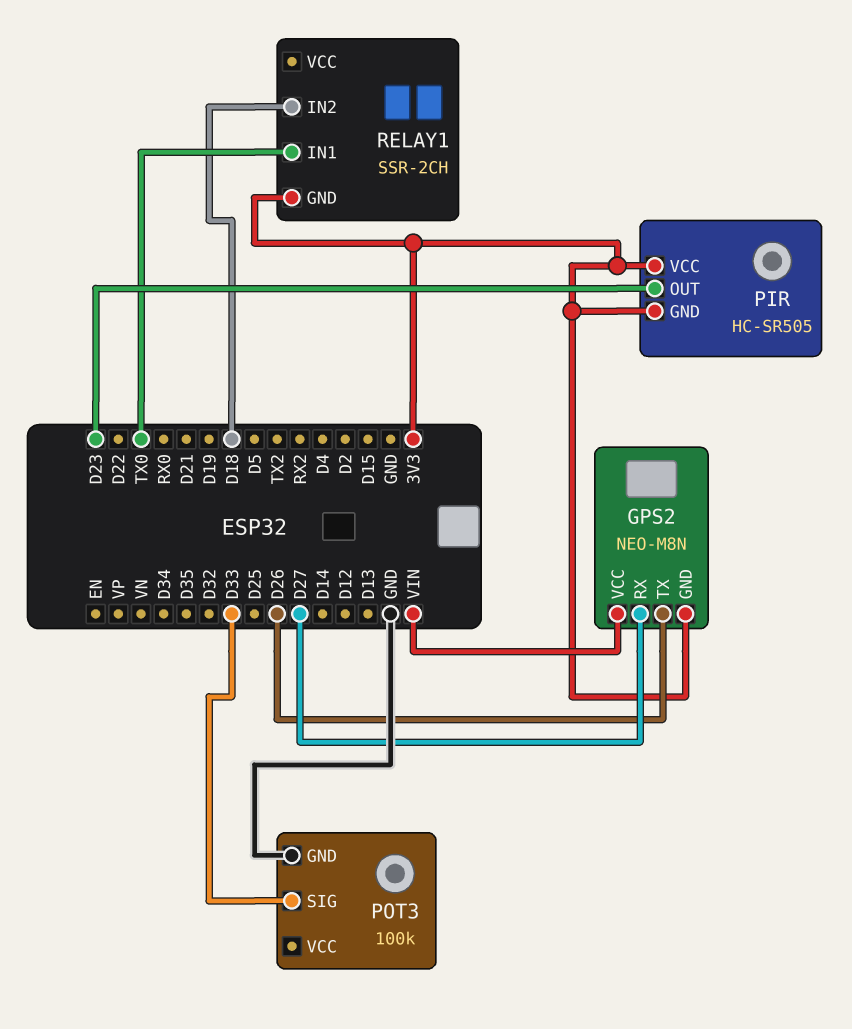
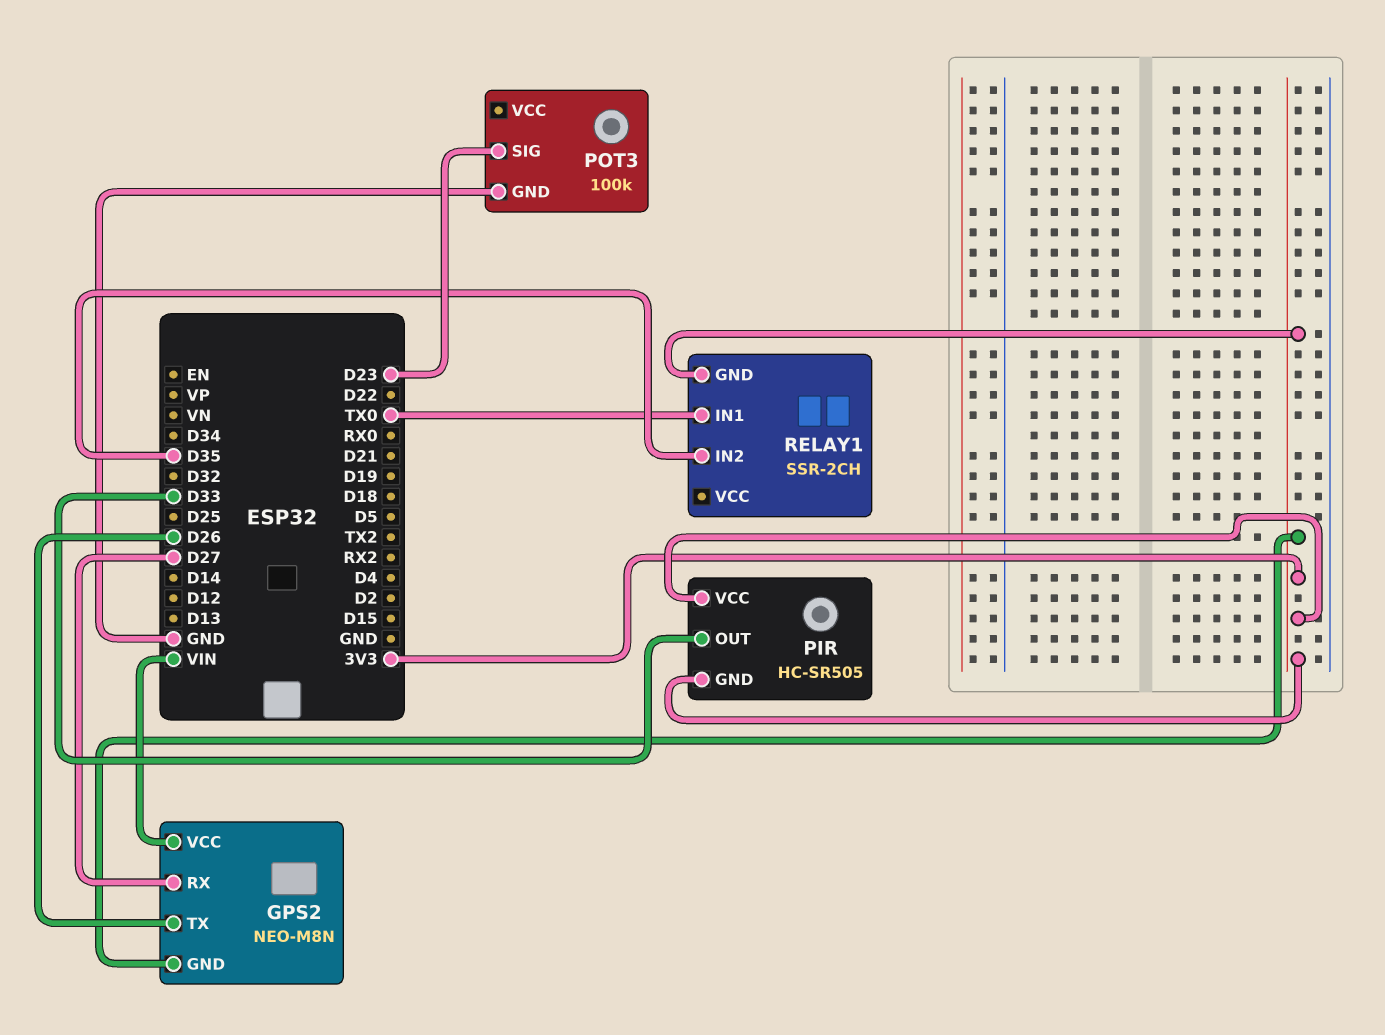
PIR pin OUT: D23 -> D33
POT3 pin SIG: D33 -> D23
RELAY1 pin IN2: D18 -> D35

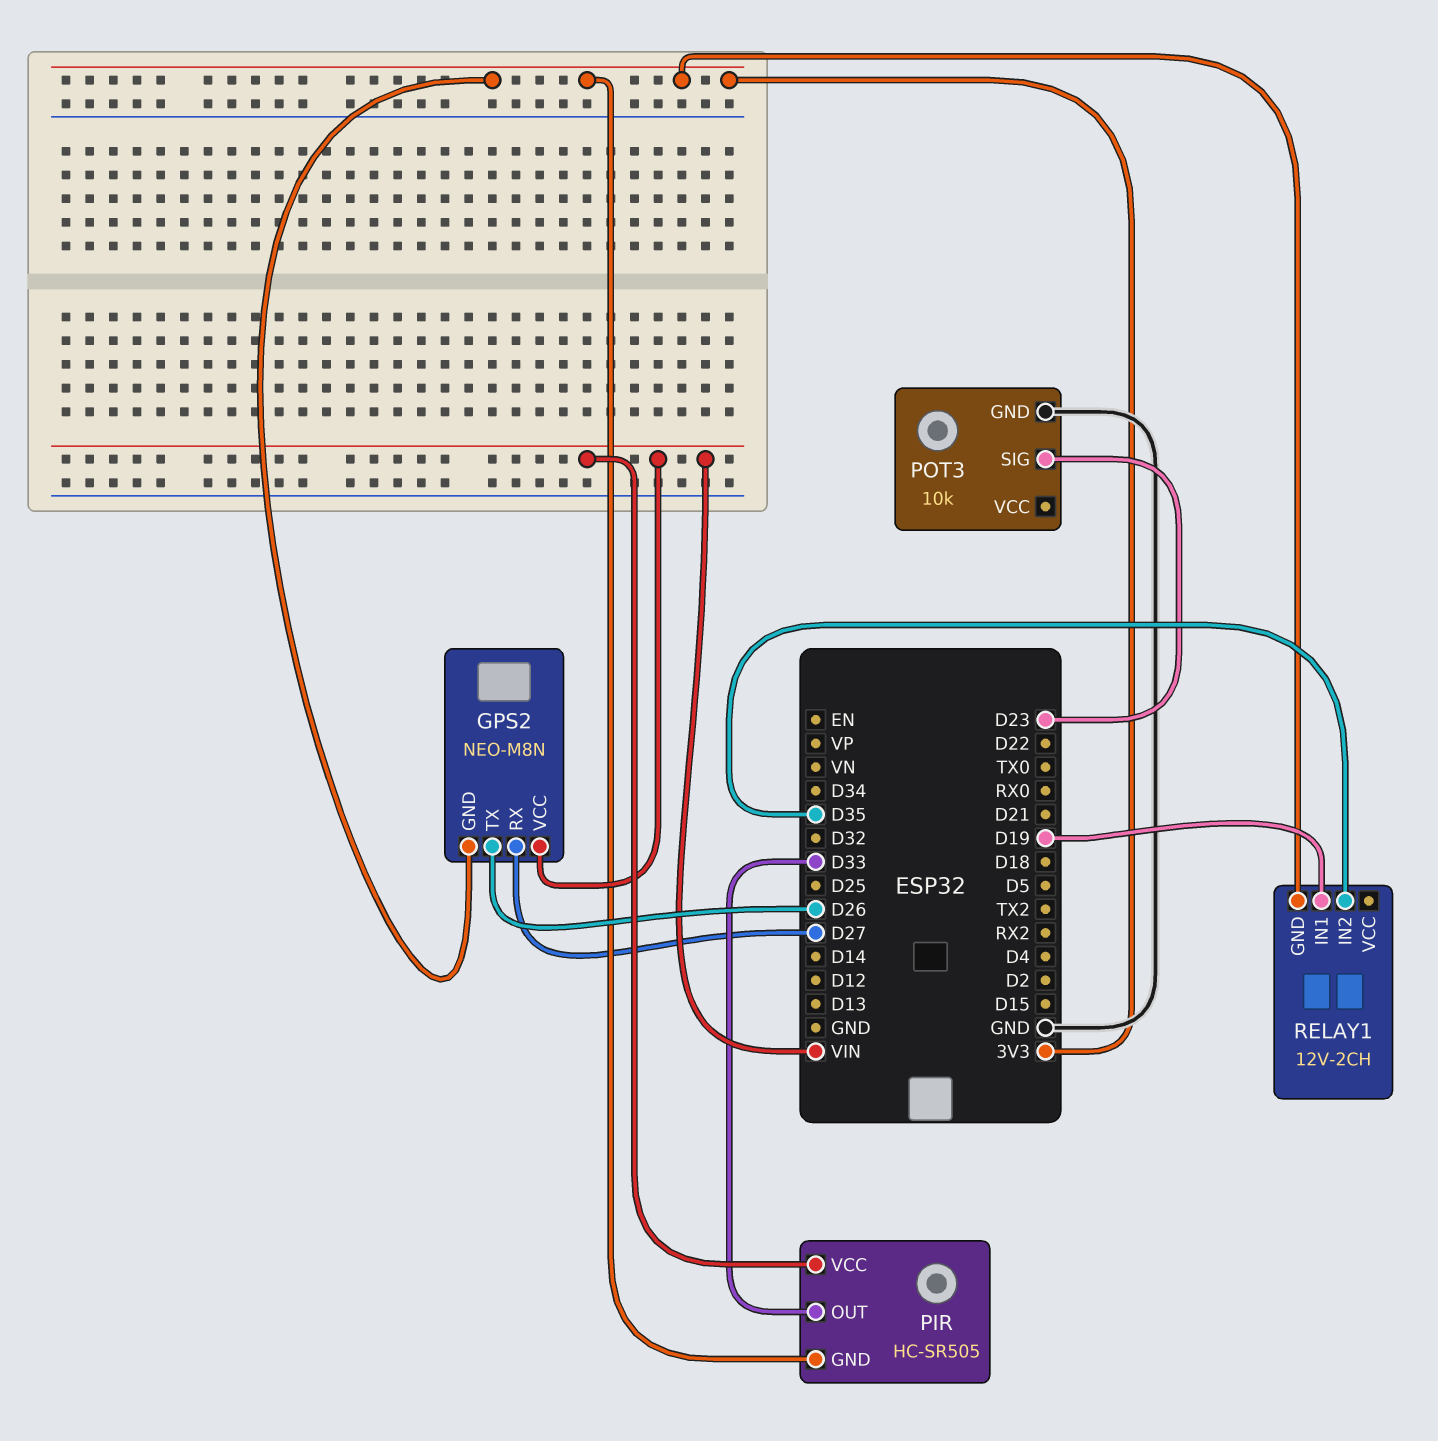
PIR pin VCC: 3V3 -> VIN
POT3: 100k -> 10k
RELAY1: SSR-2CH -> 12V-2CH
RELAY1 pin IN1: TX0 -> D19

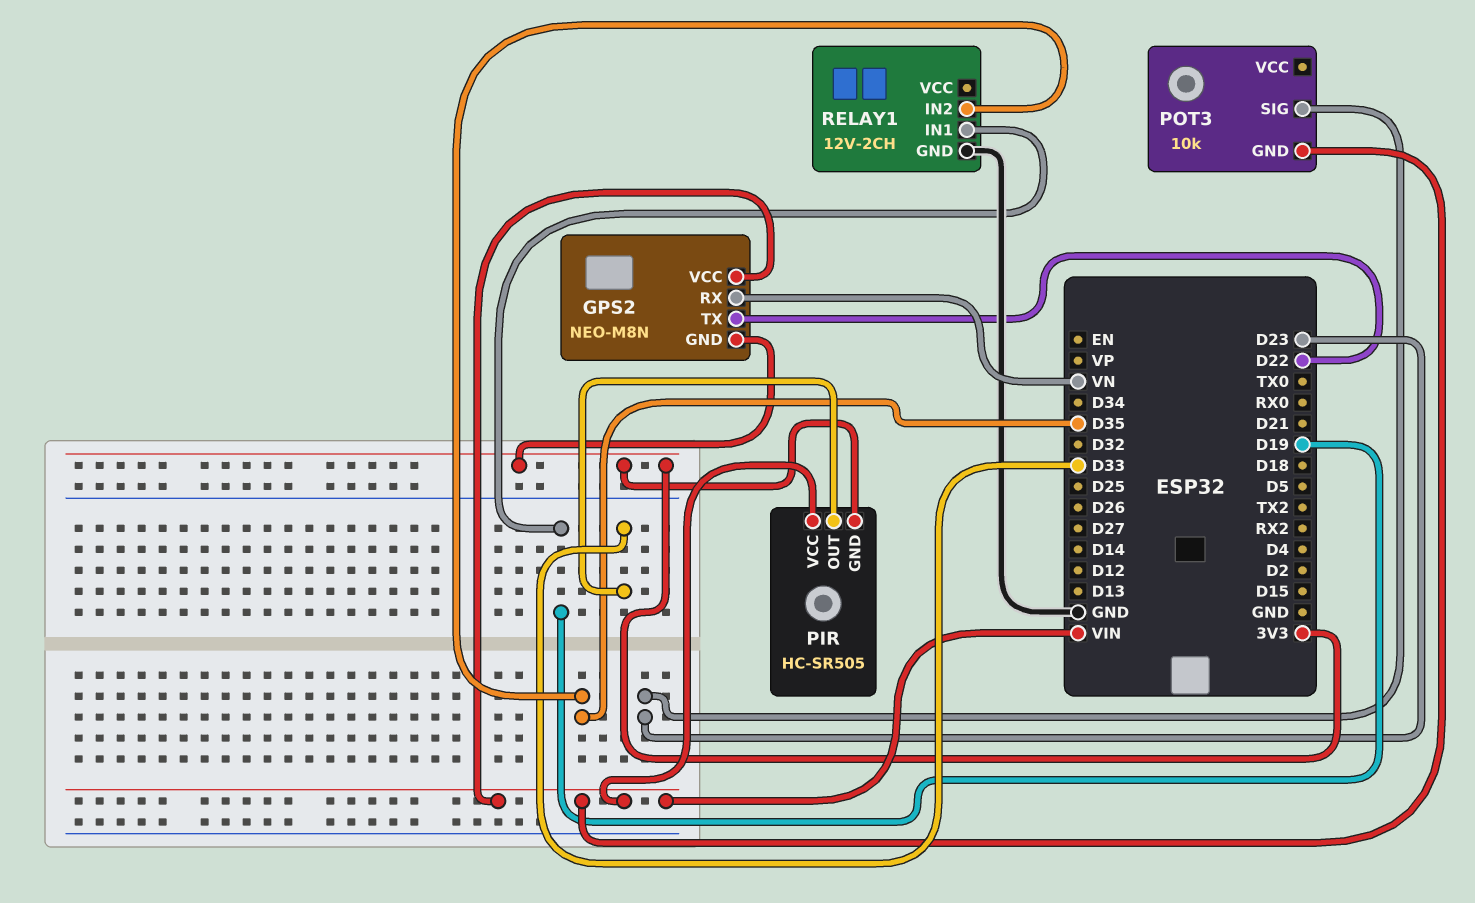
GPS2 pin RX: D27 -> VN
GPS2 pin TX: D26 -> D22
POT3 pin GND: GND -> VIN
RELAY1 pin GND: 3V3 -> GND

